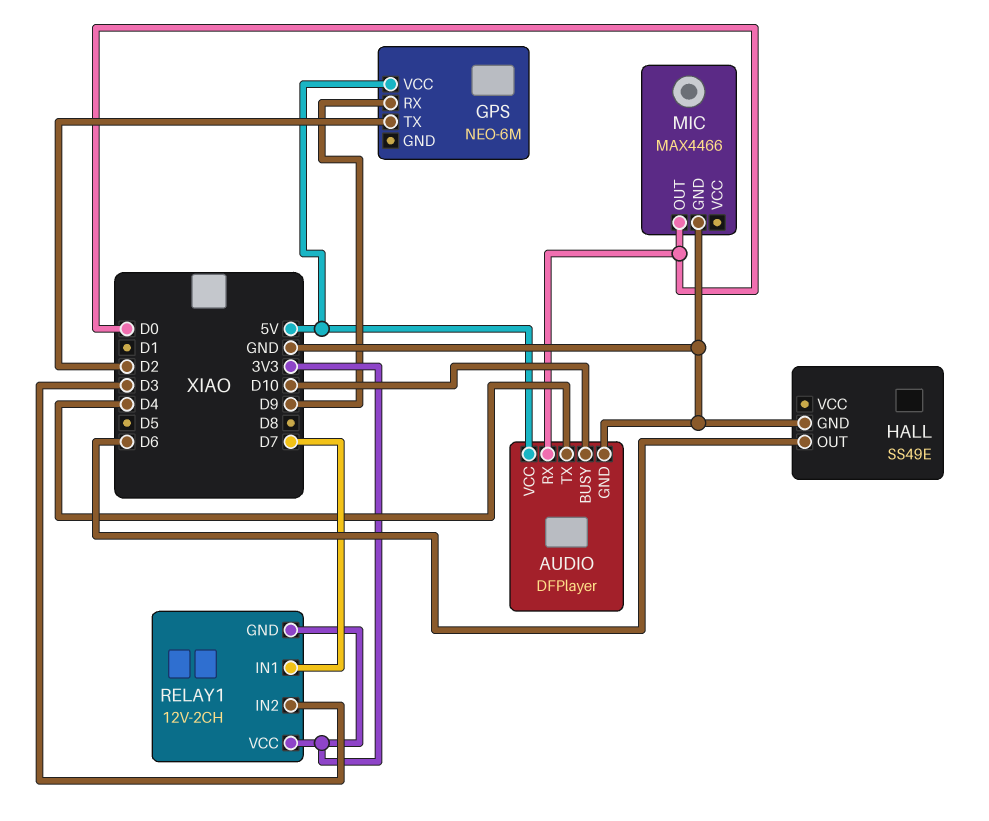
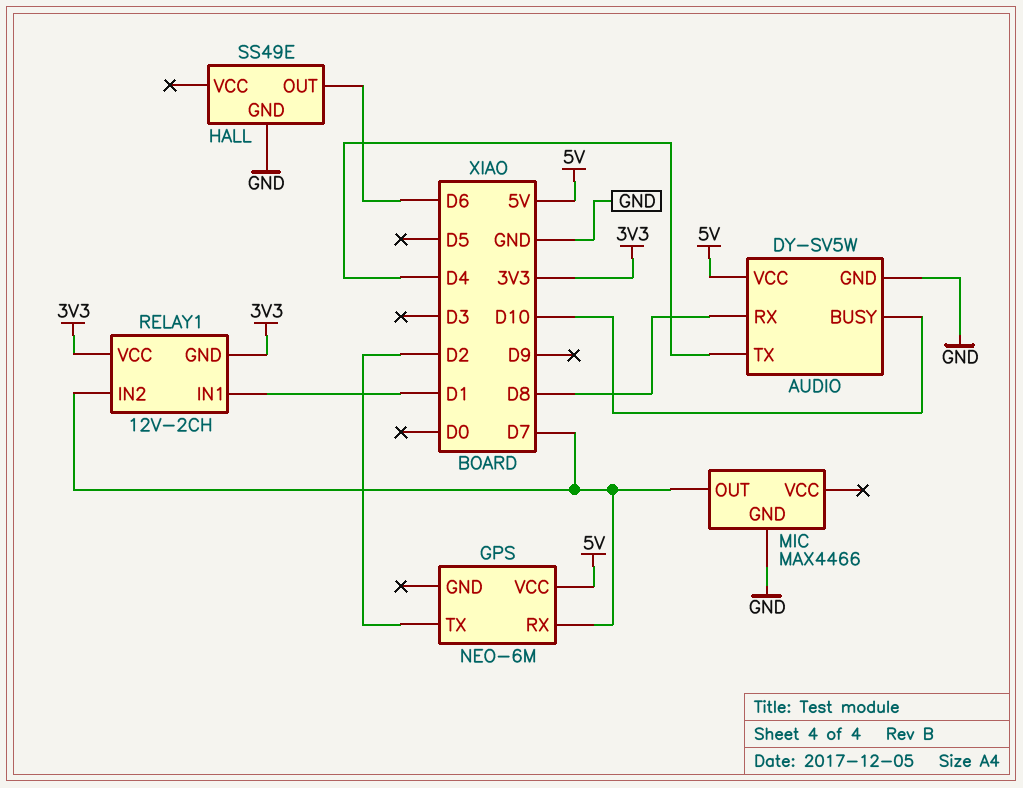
AUDIO: DFPlayer -> DY-SV5W
AUDIO pin RX: D0 -> D8
GPS pin RX: D9 -> D7
MIC pin OUT: D0 -> D7
RELAY1 pin IN1: D7 -> D1
RELAY1 pin IN2: D3 -> D7

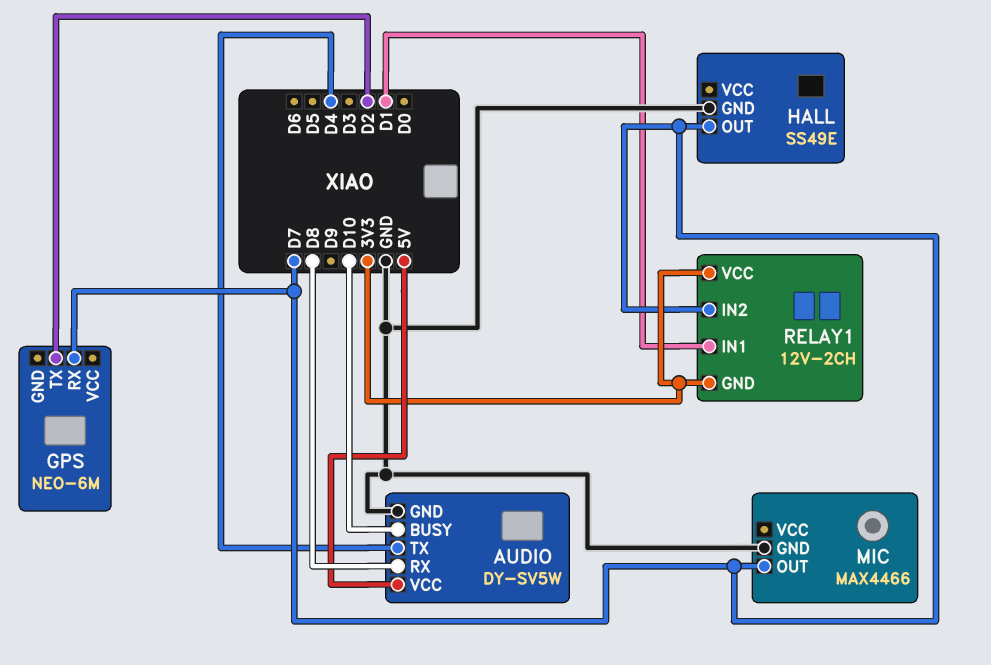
GPS pin VCC: 5V -> none
HALL pin OUT: D6 -> D7

